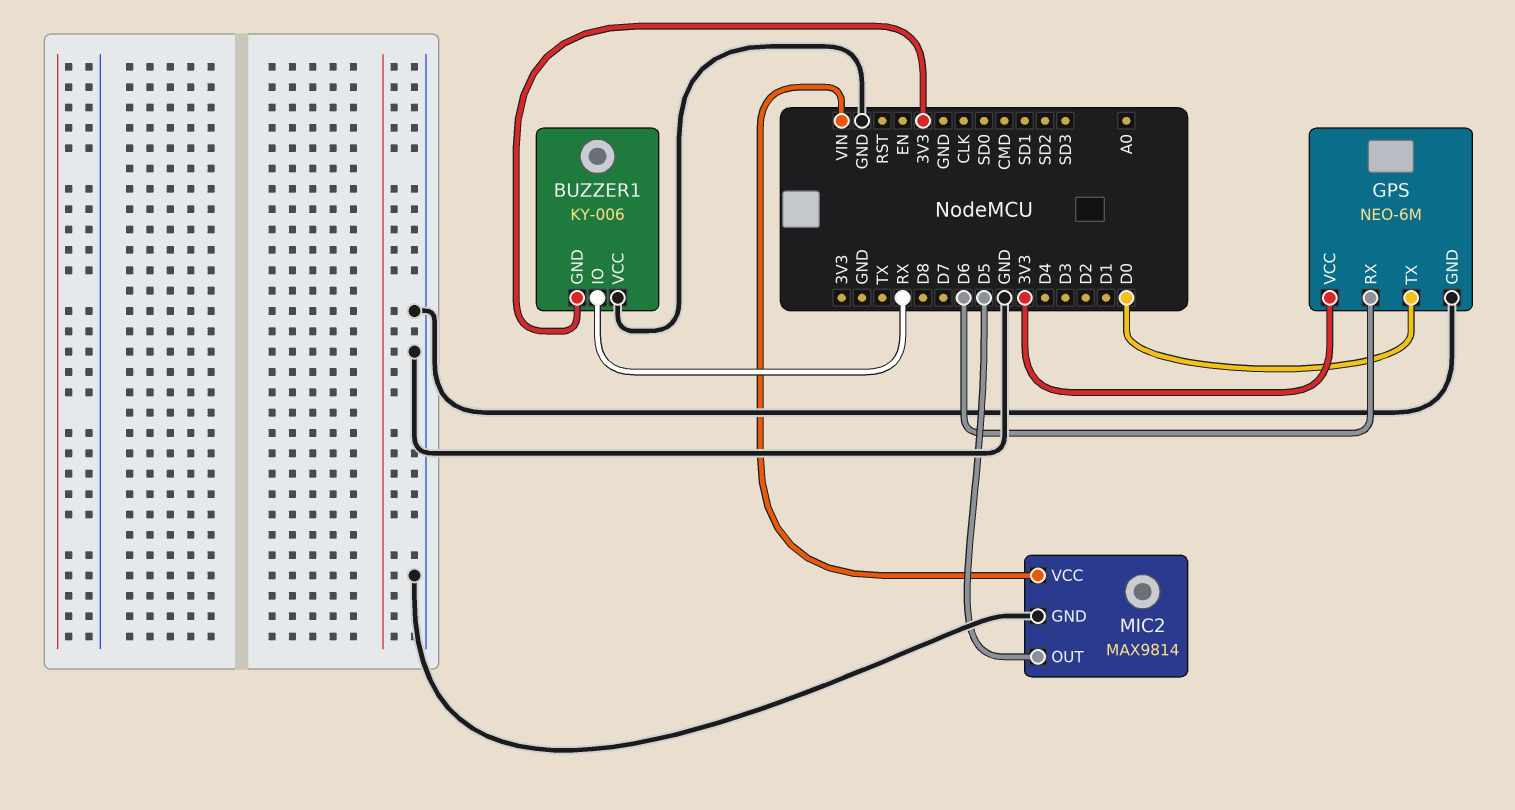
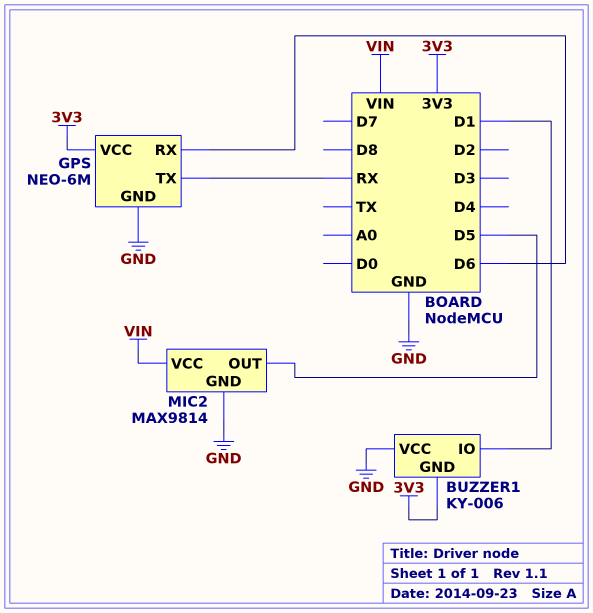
BUZZER1 pin IO: RX -> D1
GPS pin TX: D0 -> RX

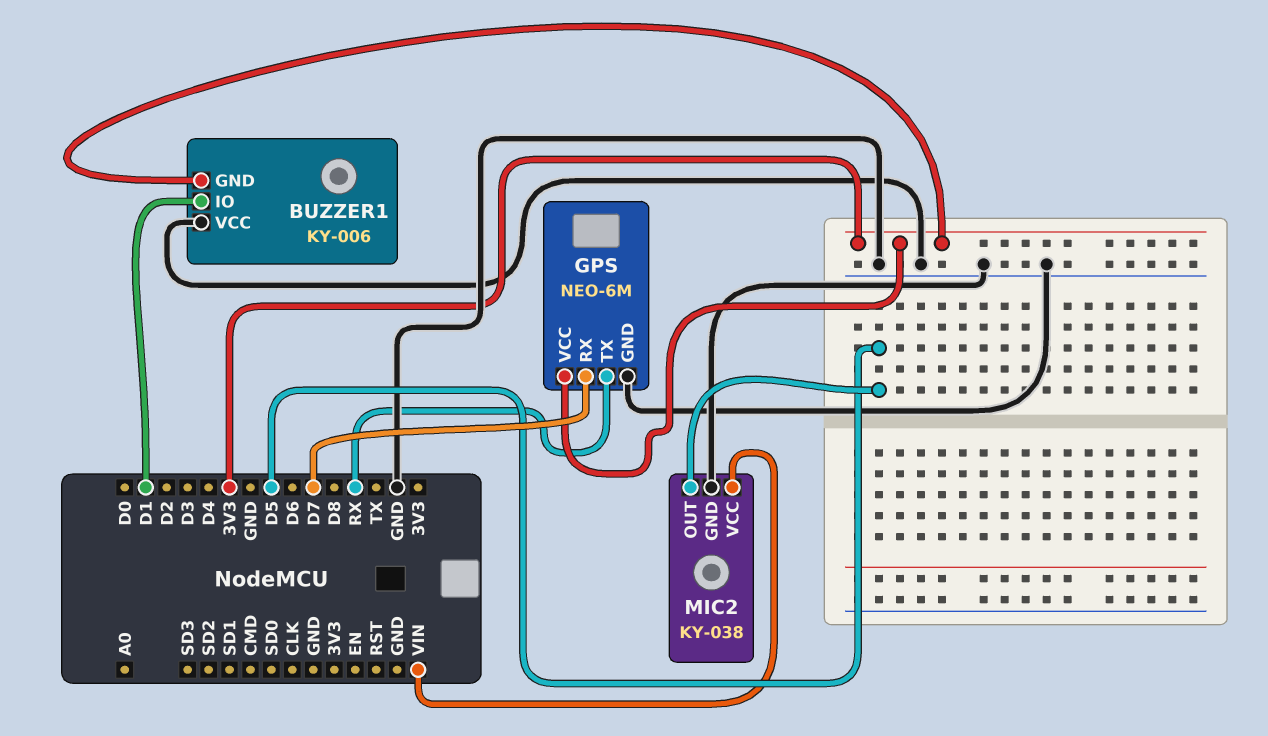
GPS pin RX: D6 -> D7
MIC2: MAX9814 -> KY-038

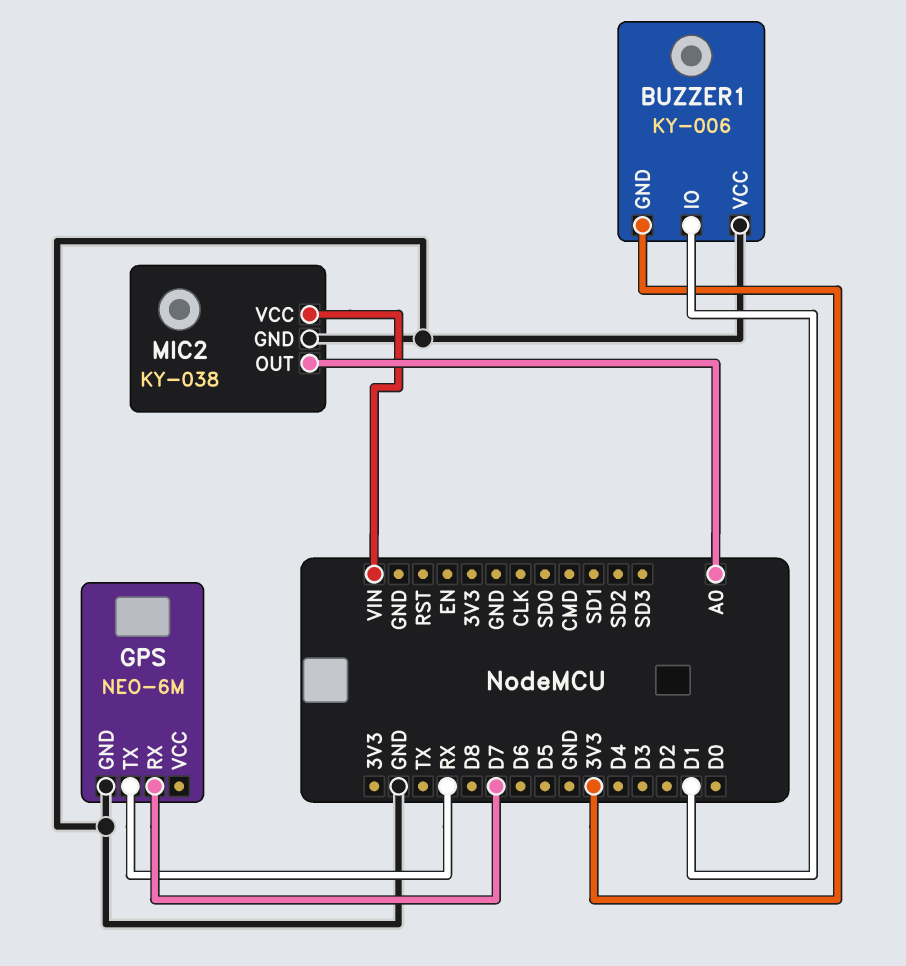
GPS pin VCC: 3V3 -> none
MIC2 pin OUT: D5 -> A0

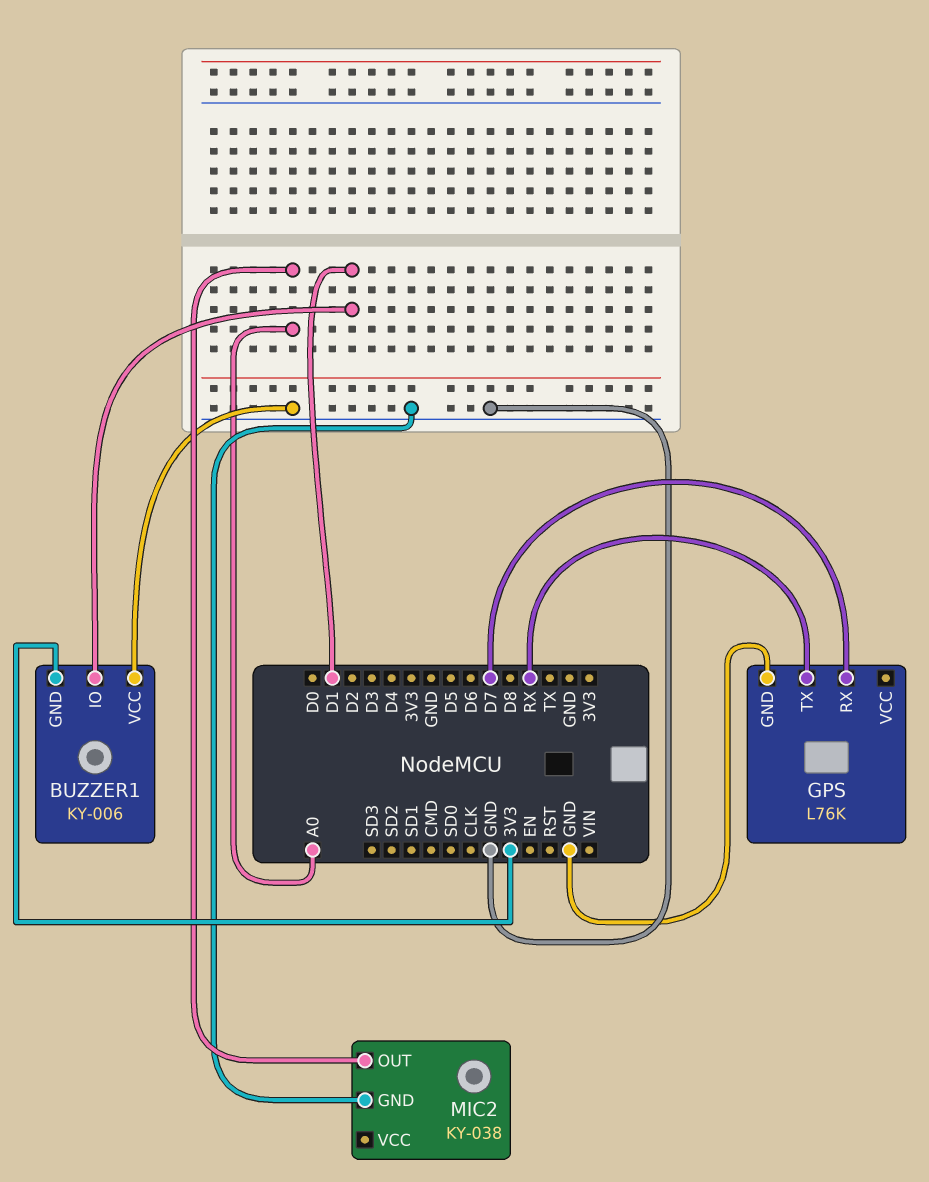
GPS: NEO-6M -> L76K
MIC2 pin VCC: VIN -> none

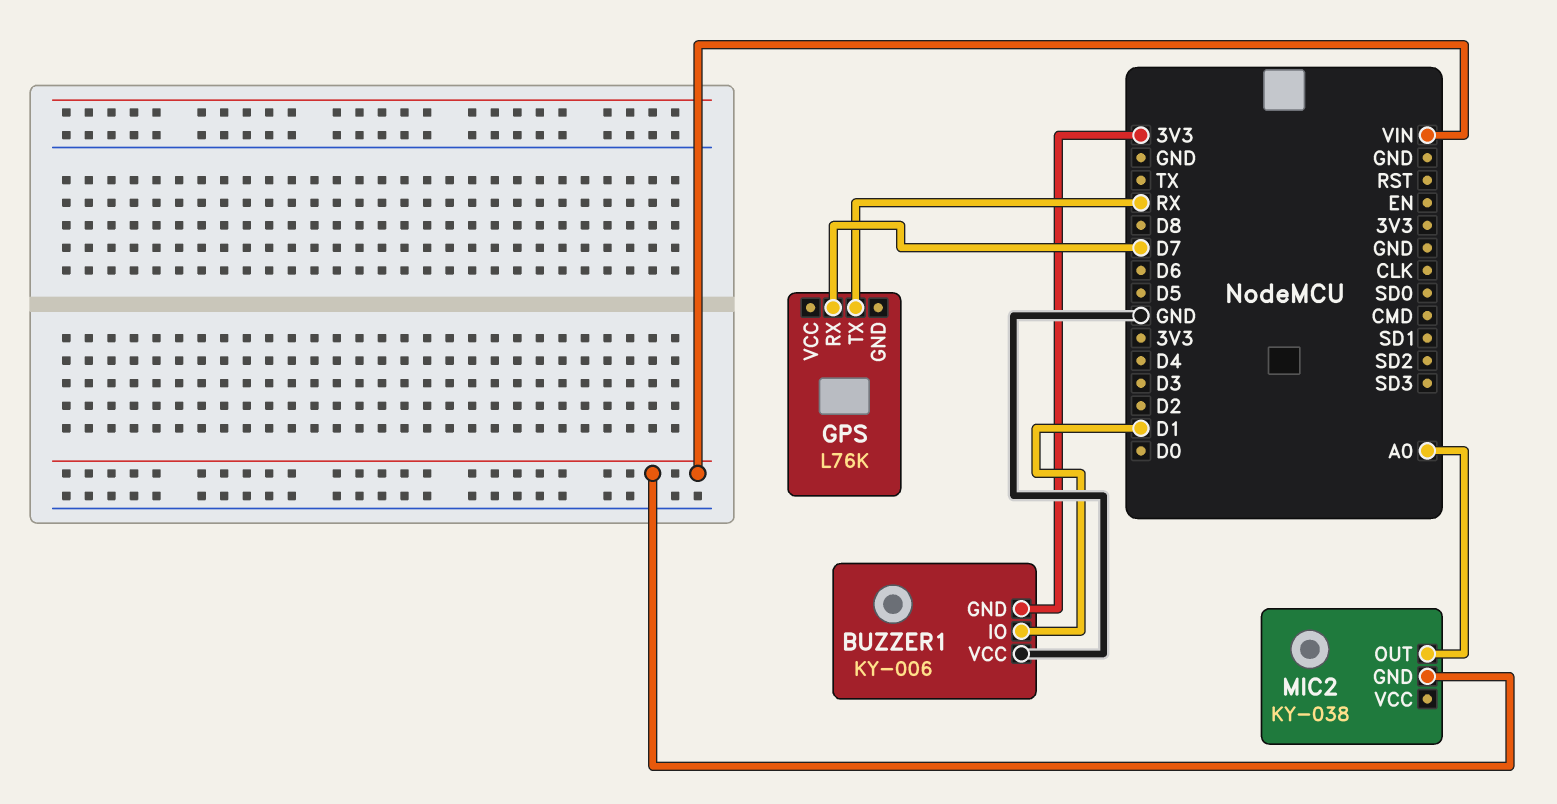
GPS pin GND: GND -> none
MIC2 pin GND: GND -> VIN

